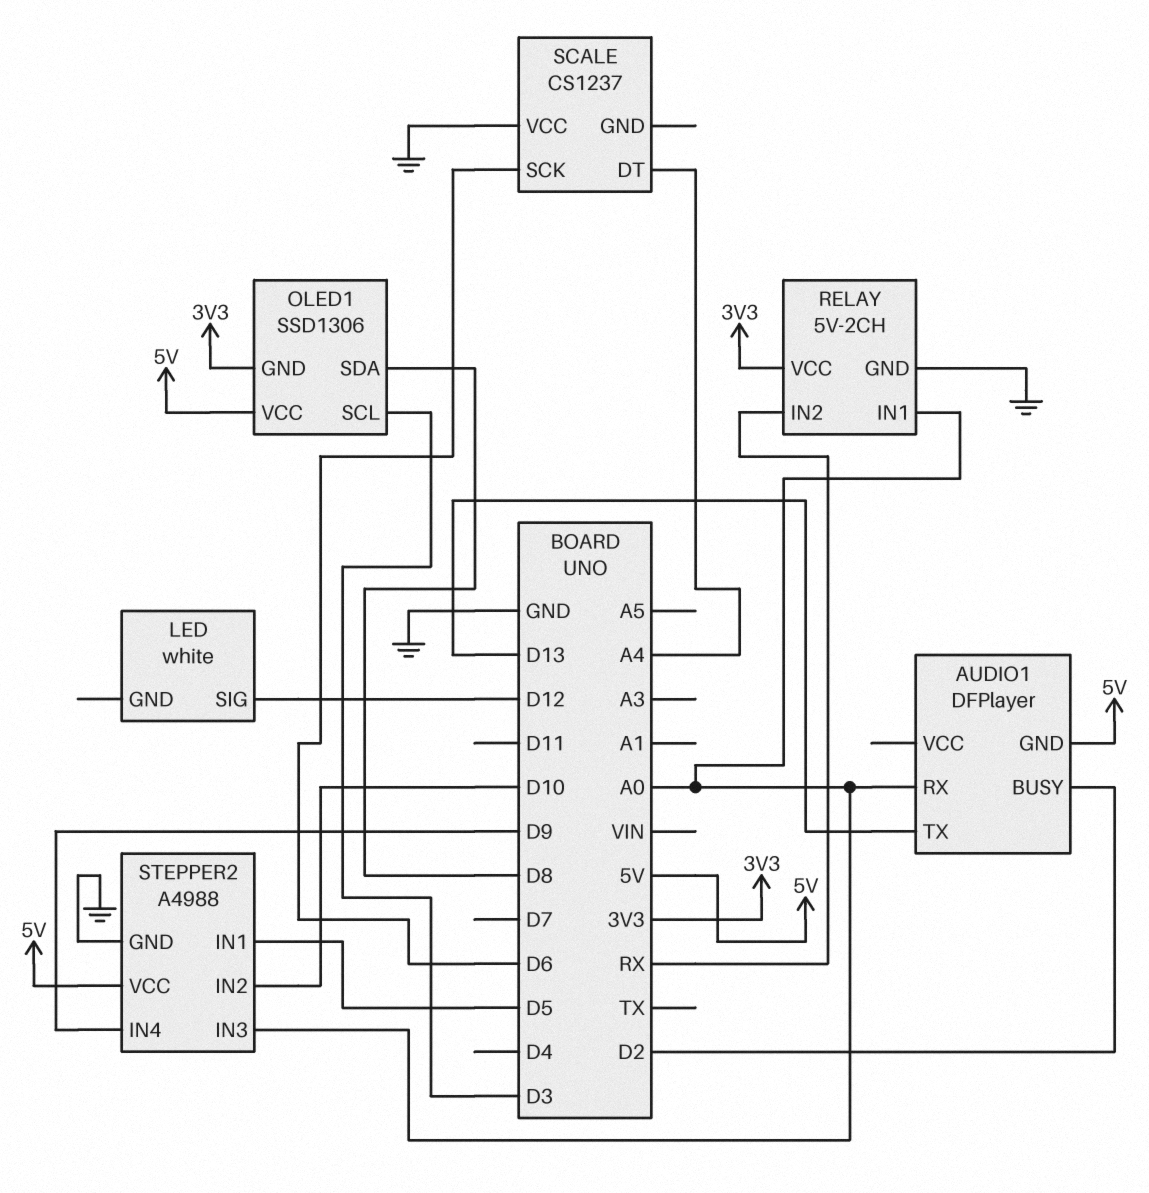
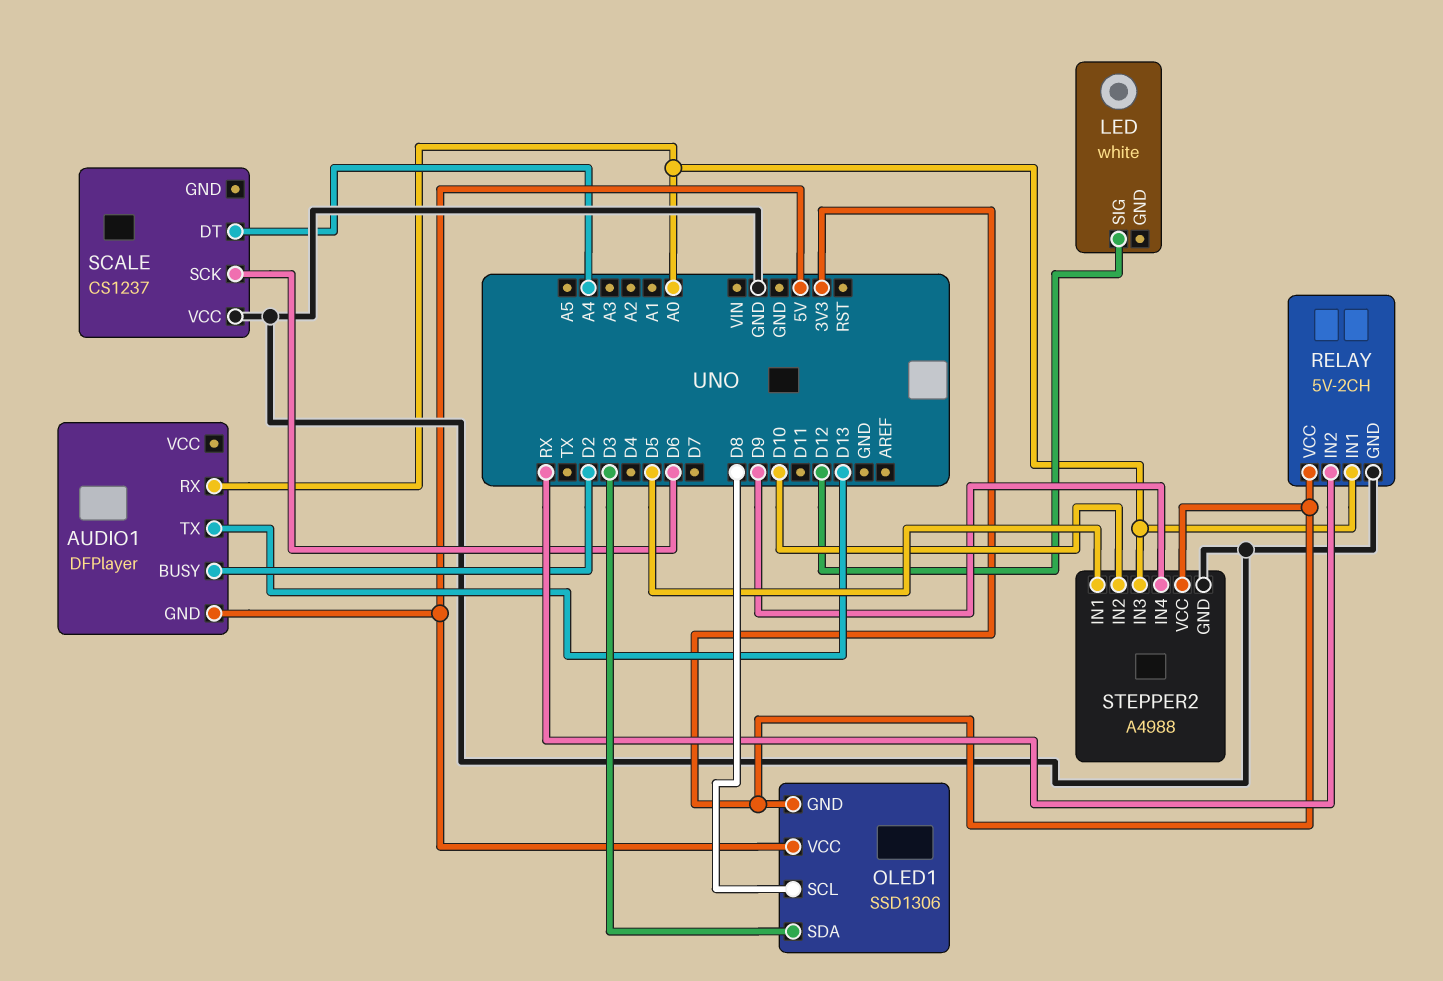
OLED1 pin SCL: D3 -> D8
OLED1 pin SDA: D8 -> D3
STEPPER2 pin VCC: 5V -> 3V3

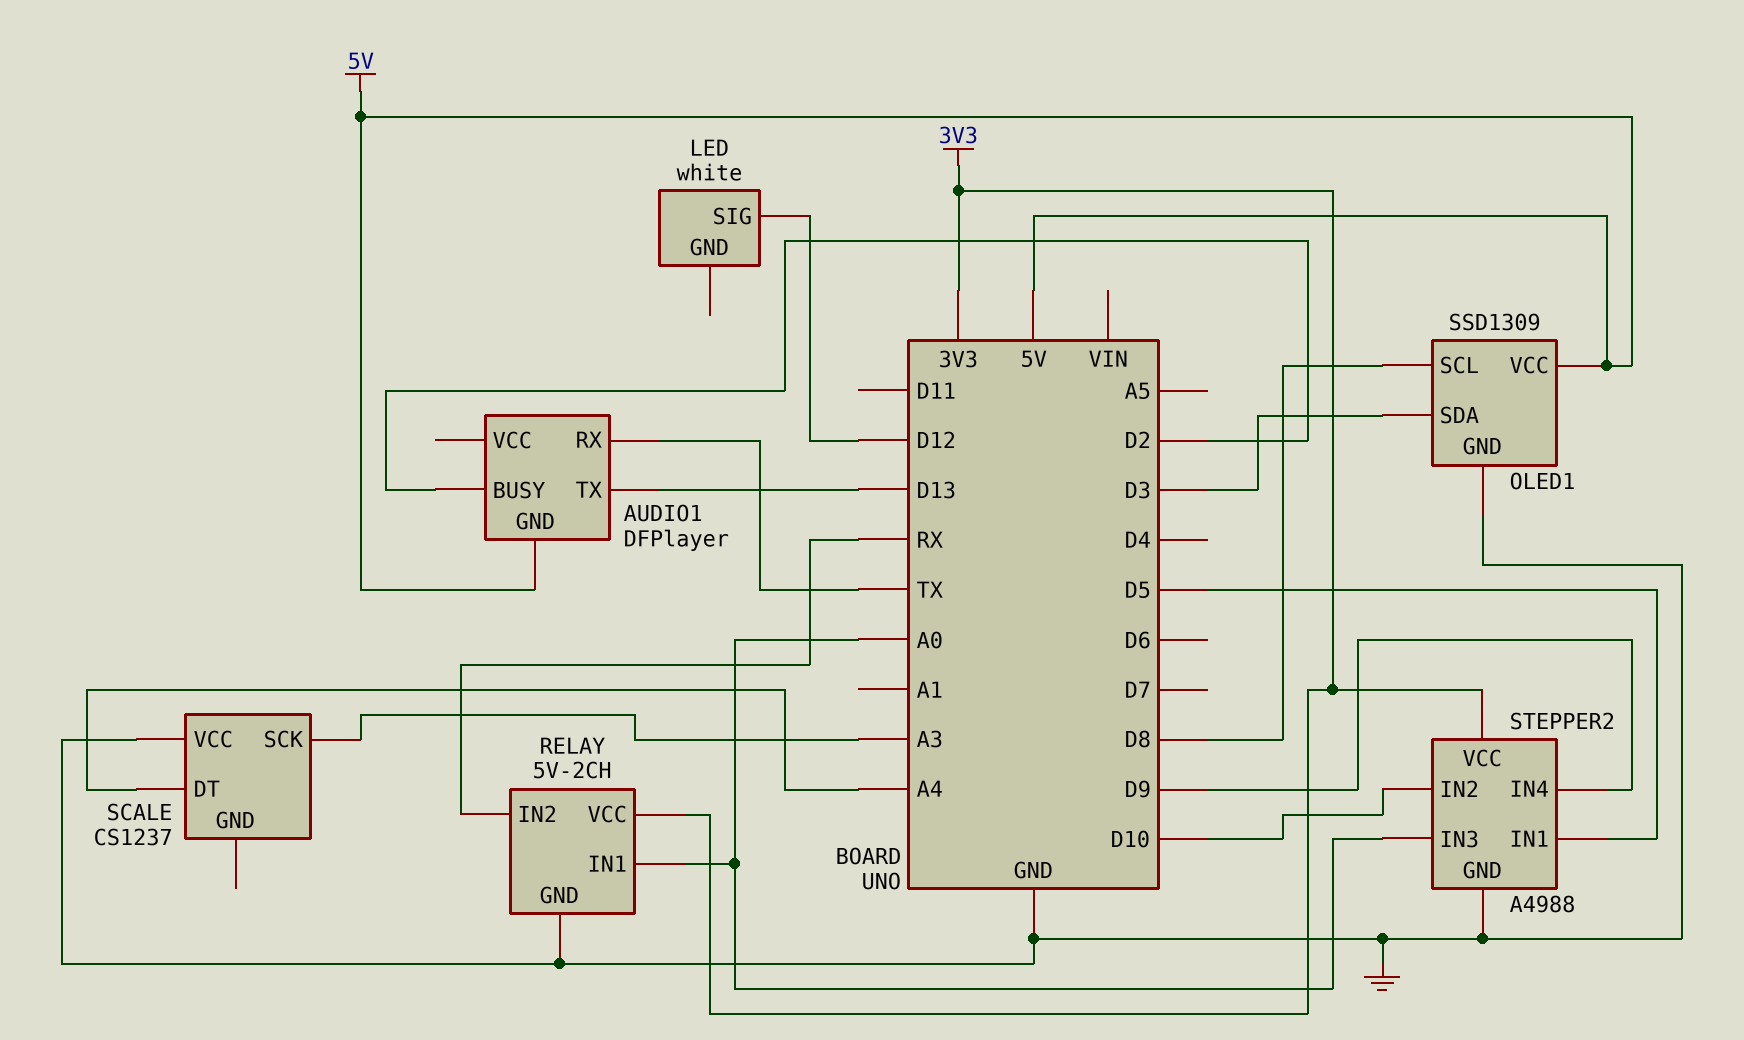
AUDIO1 pin RX: A0 -> TX
OLED1: SSD1306 -> SSD1309
OLED1 pin GND: 3V3 -> GND
SCALE pin SCK: D6 -> A3

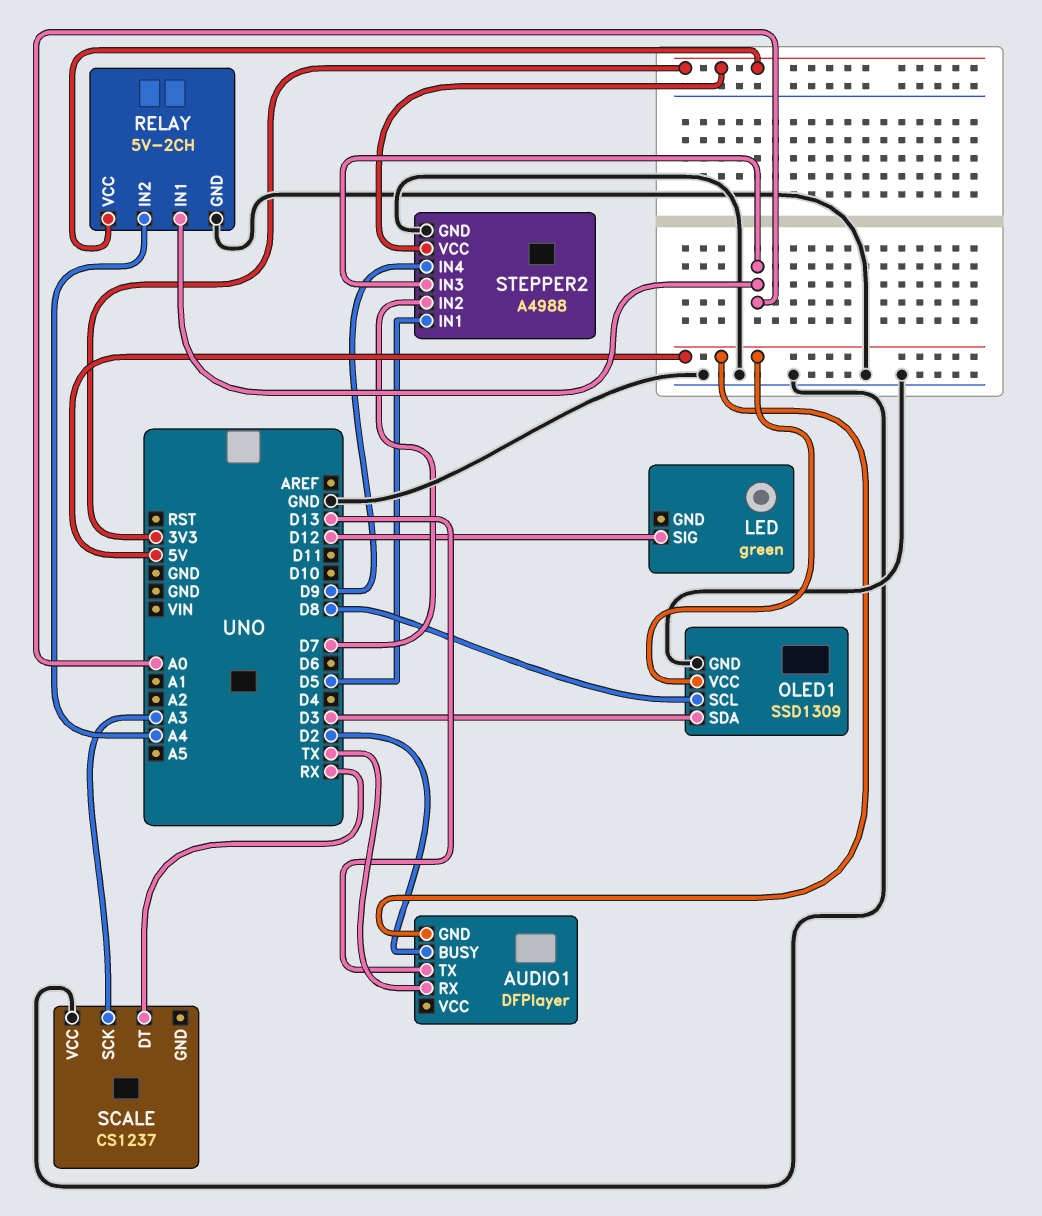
LED: white -> green
RELAY pin IN2: RX -> A4
SCALE pin DT: A4 -> RX
STEPPER2 pin IN2: D10 -> D7

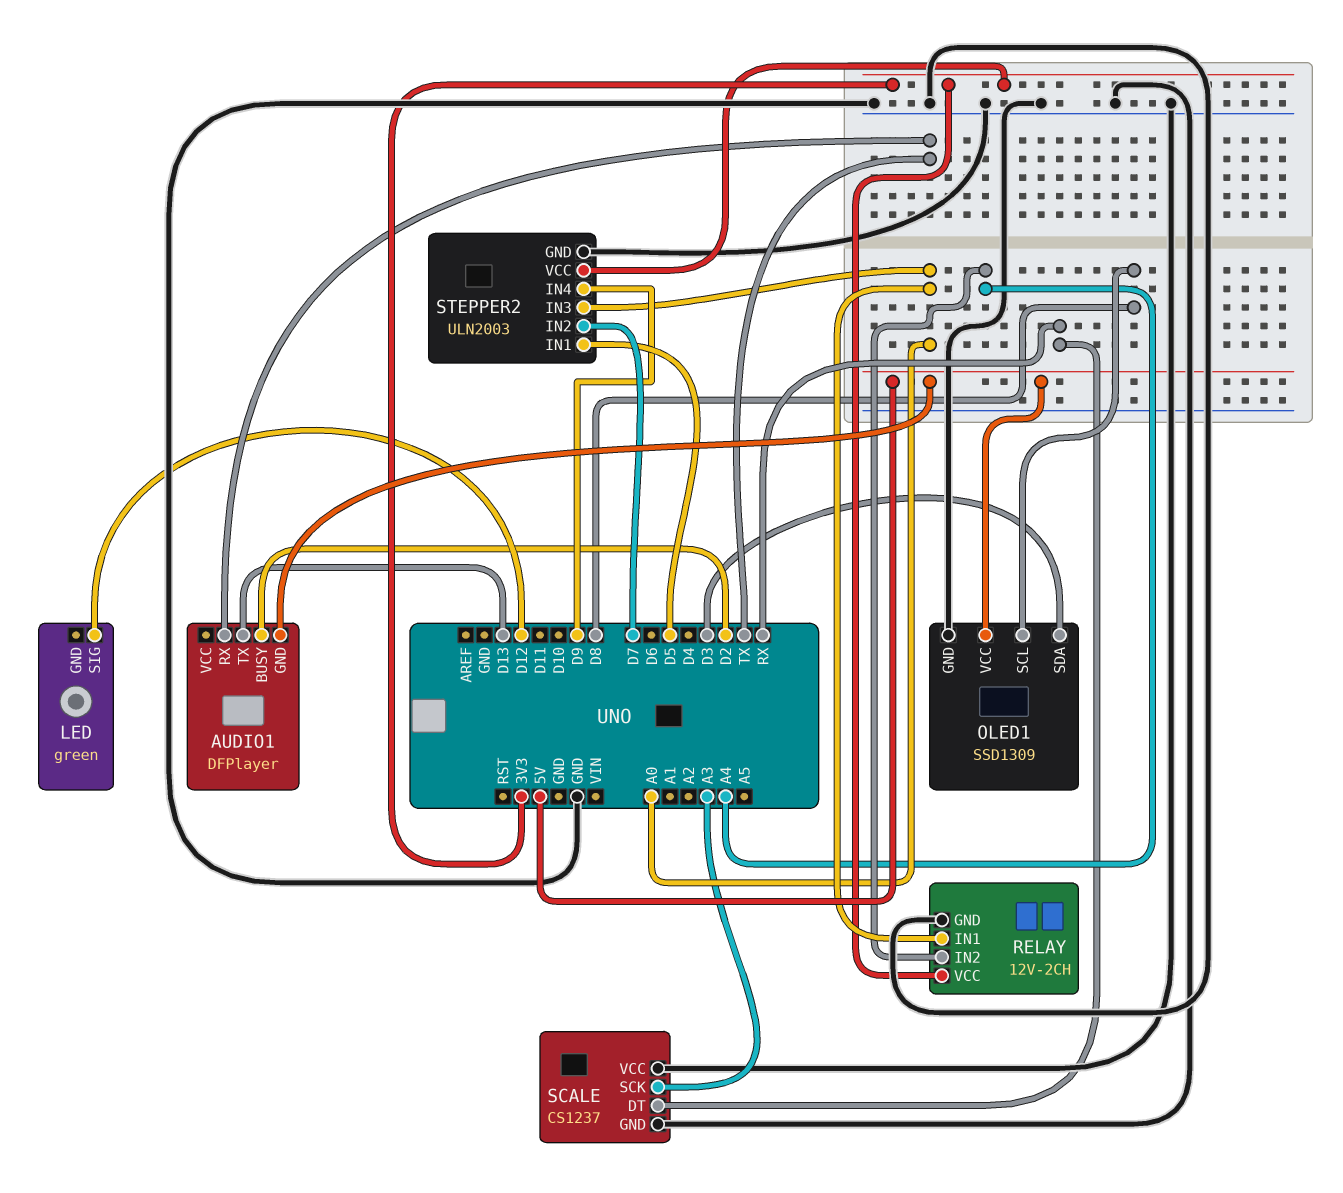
RELAY: 5V-2CH -> 12V-2CH
SCALE pin GND: none -> GND
STEPPER2: A4988 -> ULN2003

